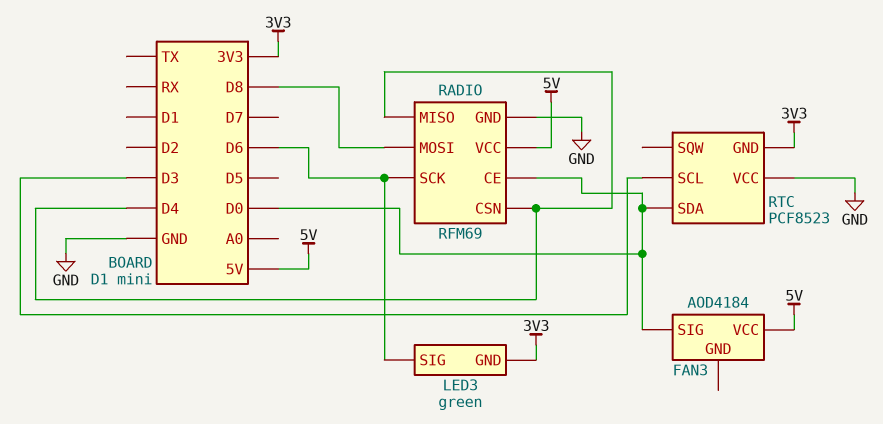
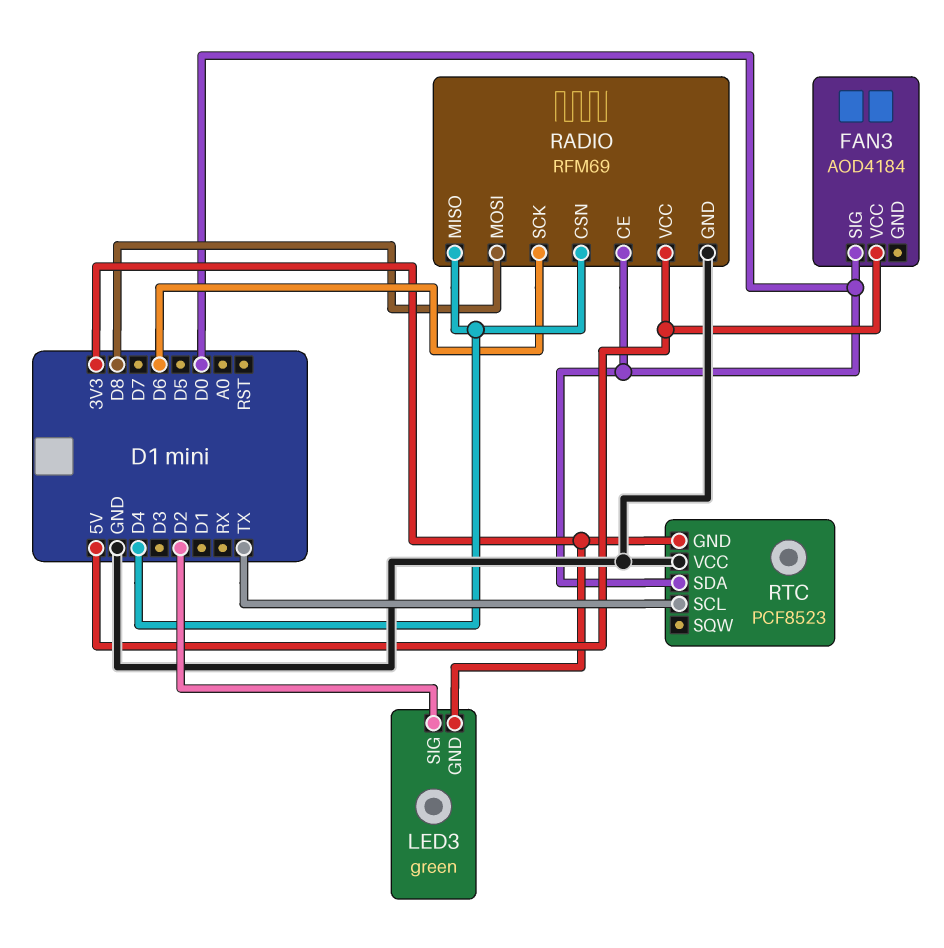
LED3 pin SIG: D6 -> D2
RTC pin SCL: D3 -> TX

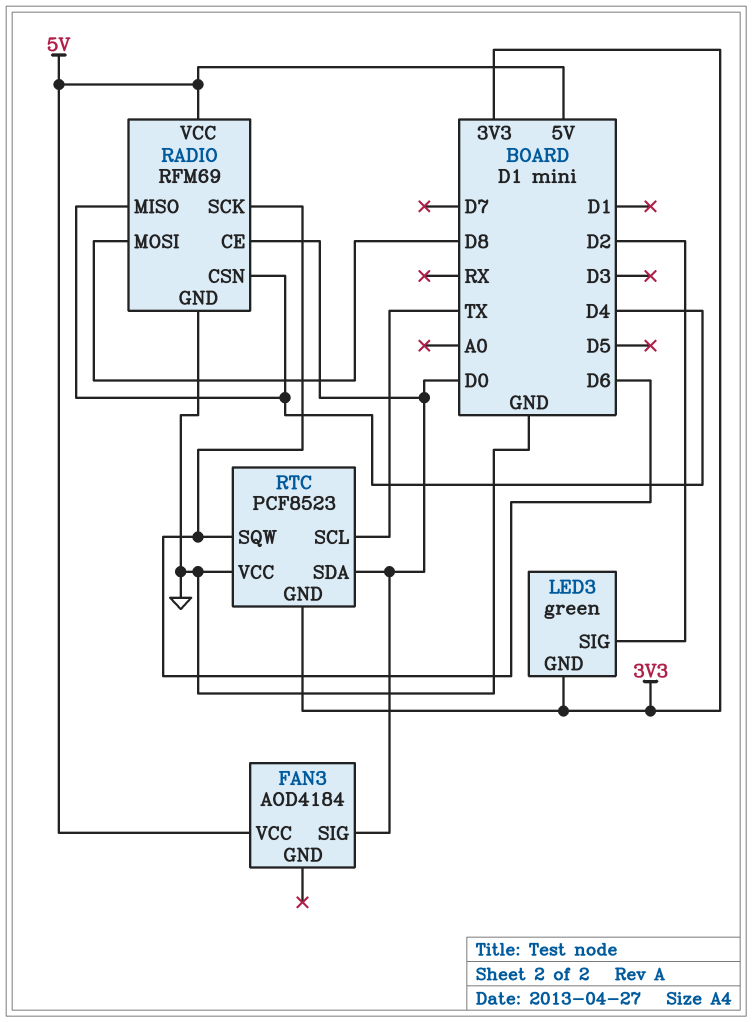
RTC pin SQW: none -> D6

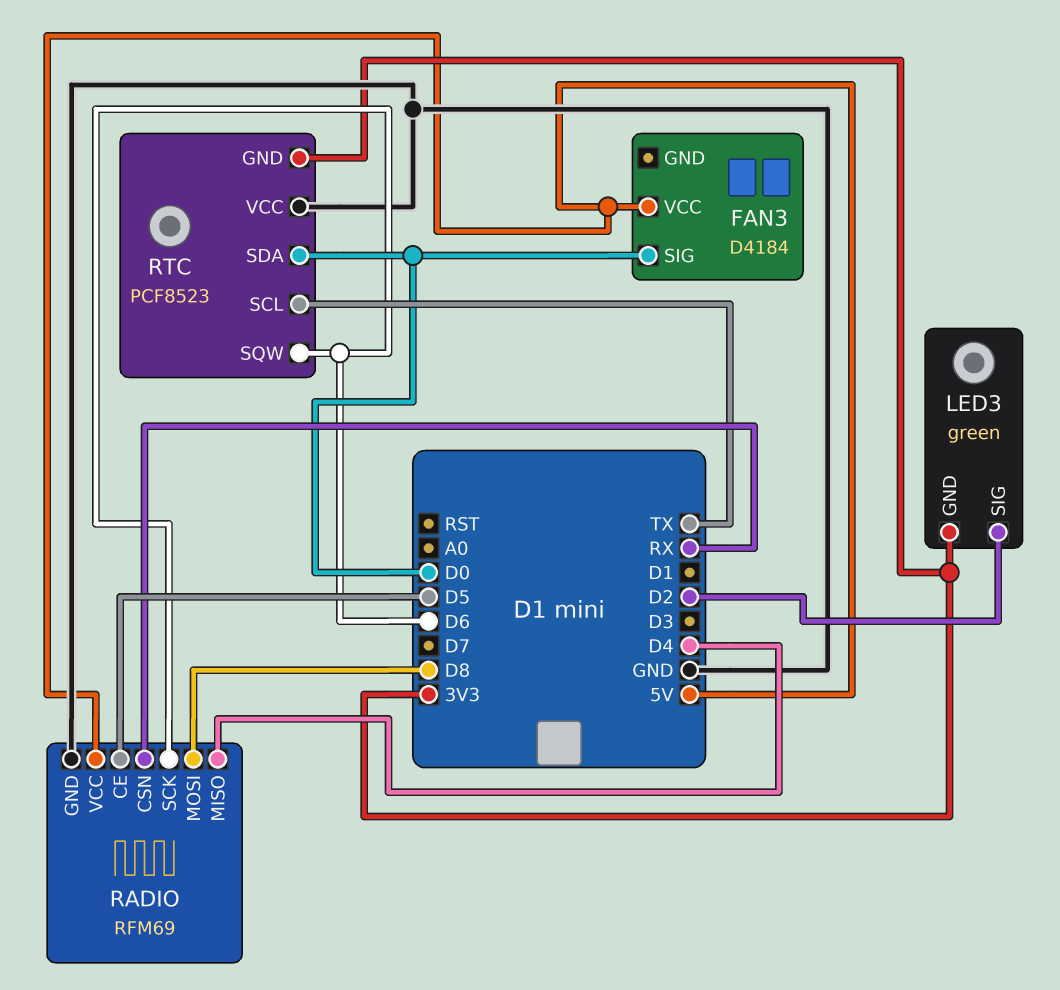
FAN3: AOD4184 -> D4184
RADIO pin CE: D0 -> D5
RADIO pin CSN: D4 -> RX

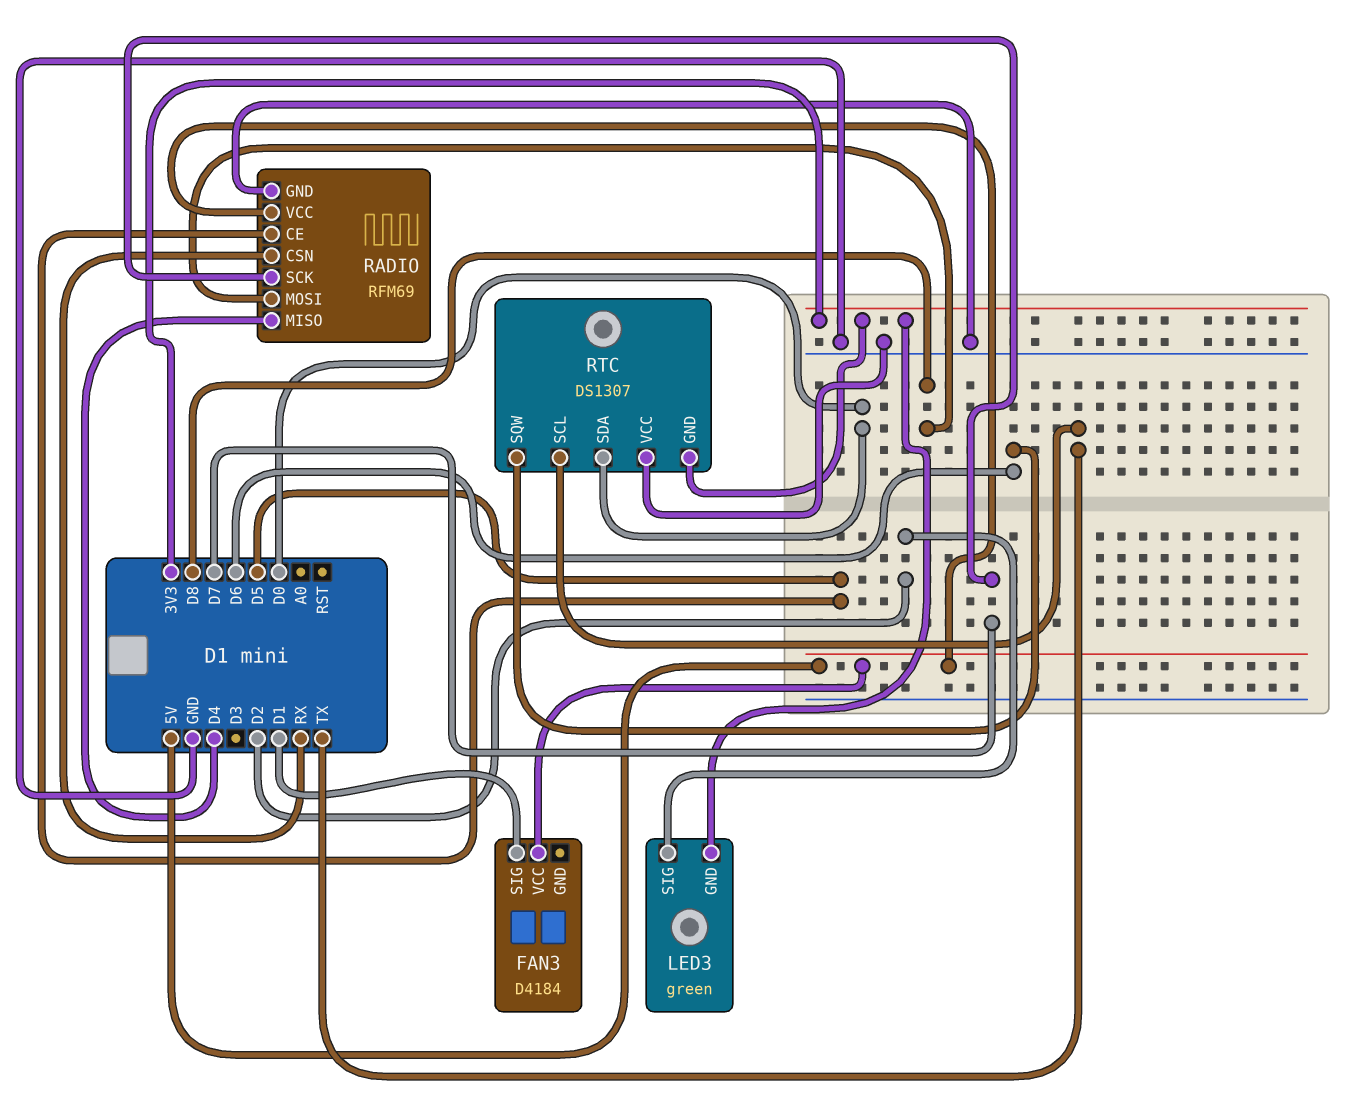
FAN3 pin SIG: D0 -> D1
RADIO pin SCK: D6 -> D7
RTC: PCF8523 -> DS1307

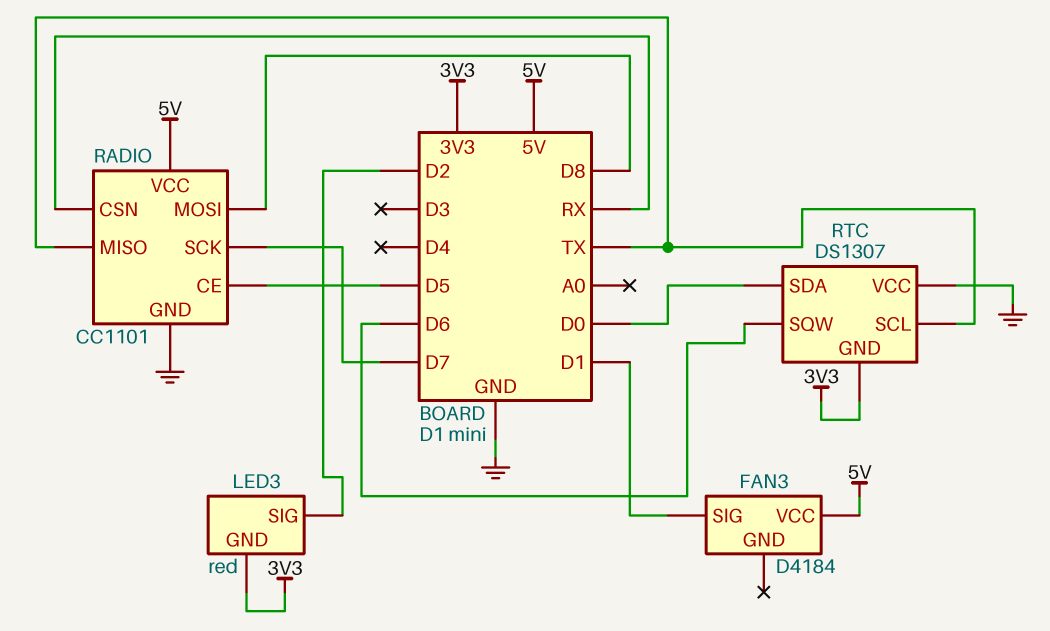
LED3: green -> red
RADIO: RFM69 -> CC1101
RADIO pin MISO: D4 -> TX

